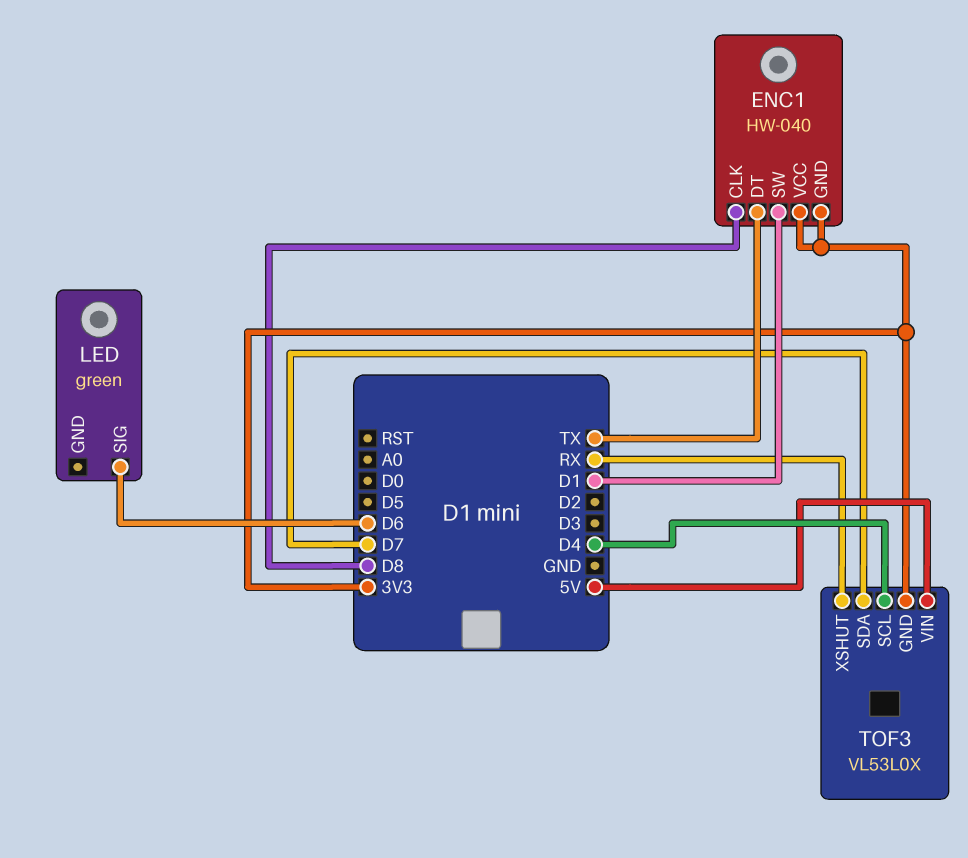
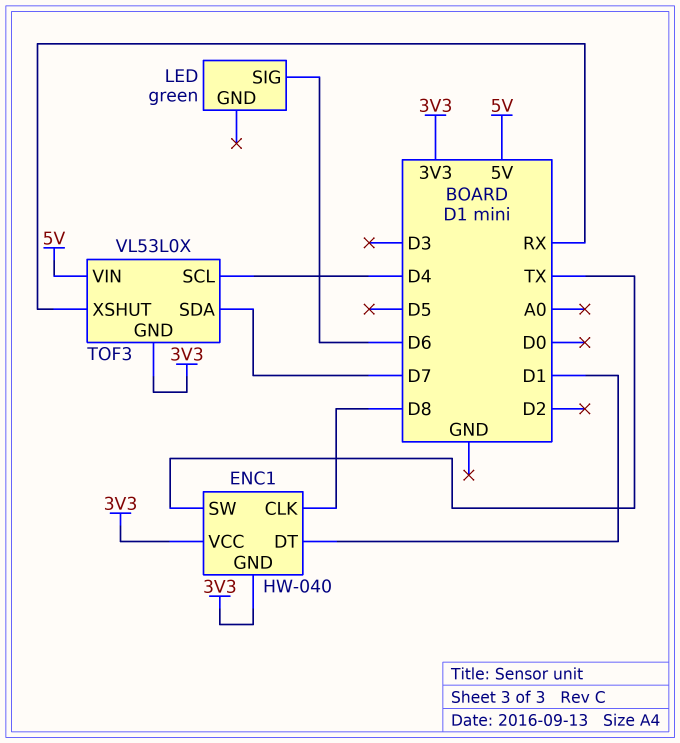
ENC1 pin DT: TX -> D1
ENC1 pin SW: D1 -> TX

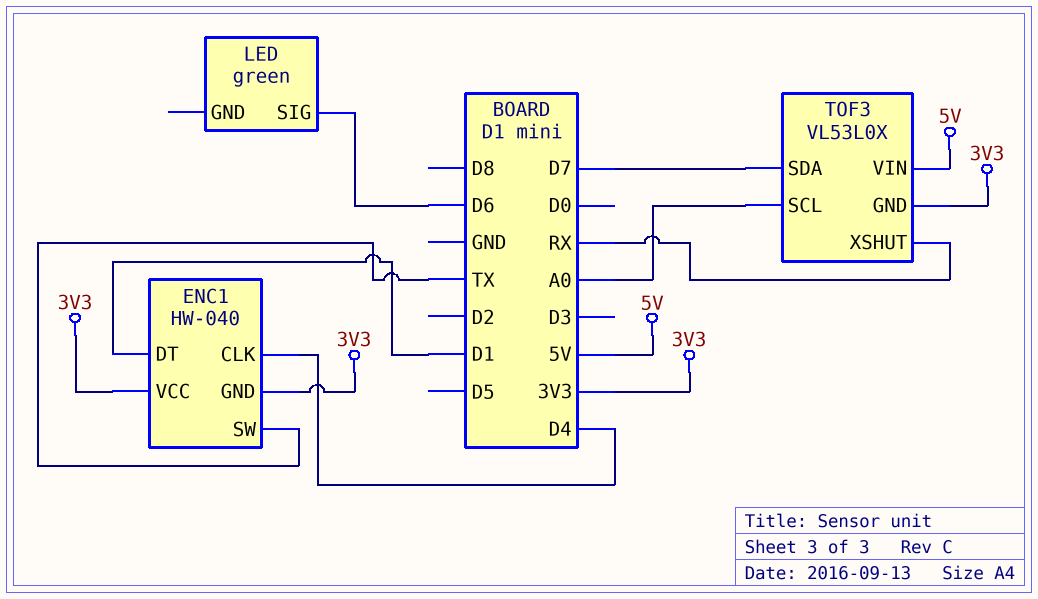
ENC1 pin CLK: D8 -> D4
TOF3 pin SCL: D4 -> A0

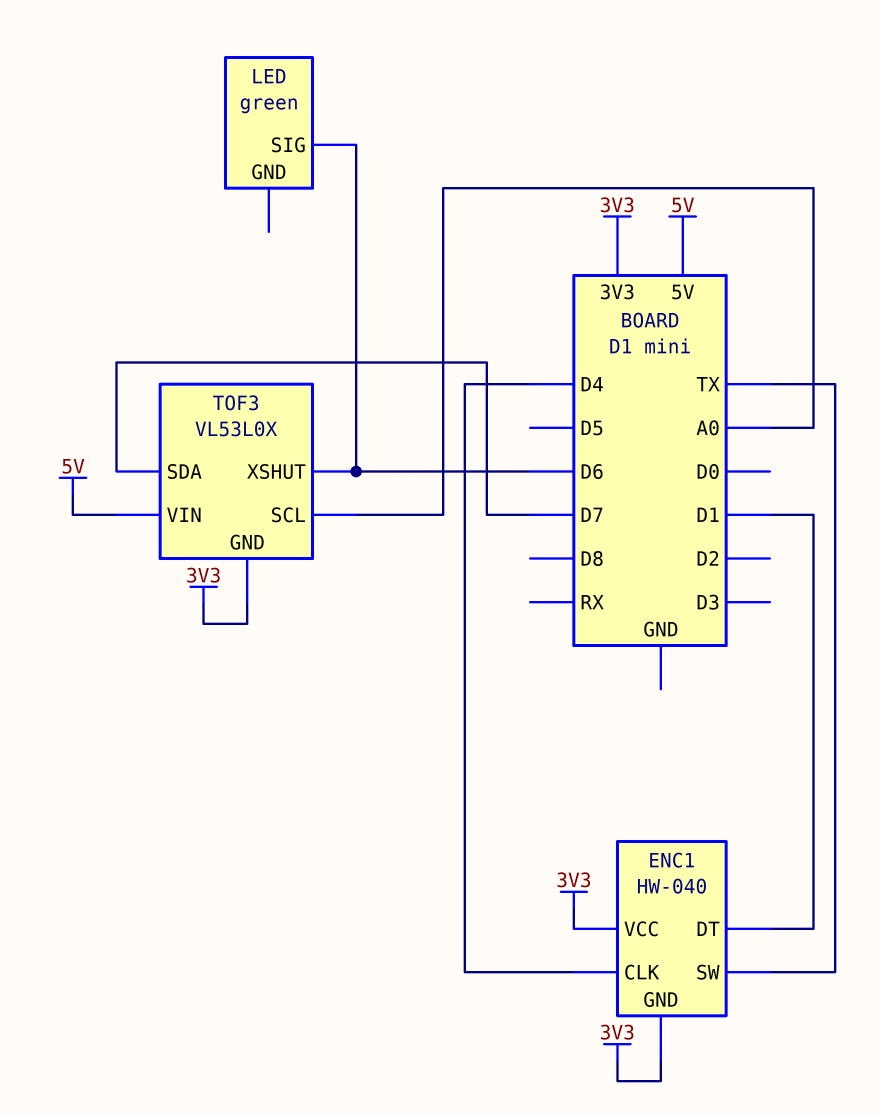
TOF3 pin XSHUT: RX -> D6

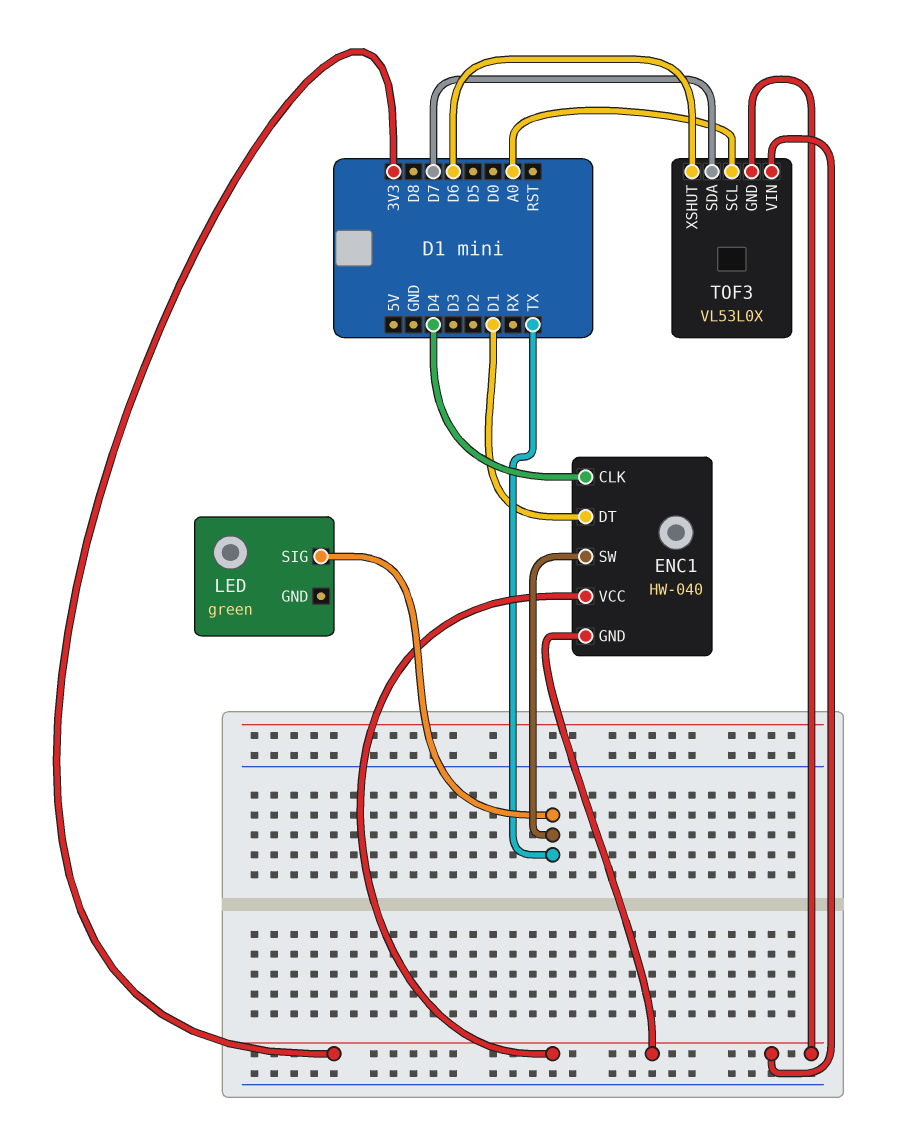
LED pin SIG: D6 -> TX
TOF3 pin VIN: 5V -> 3V3

